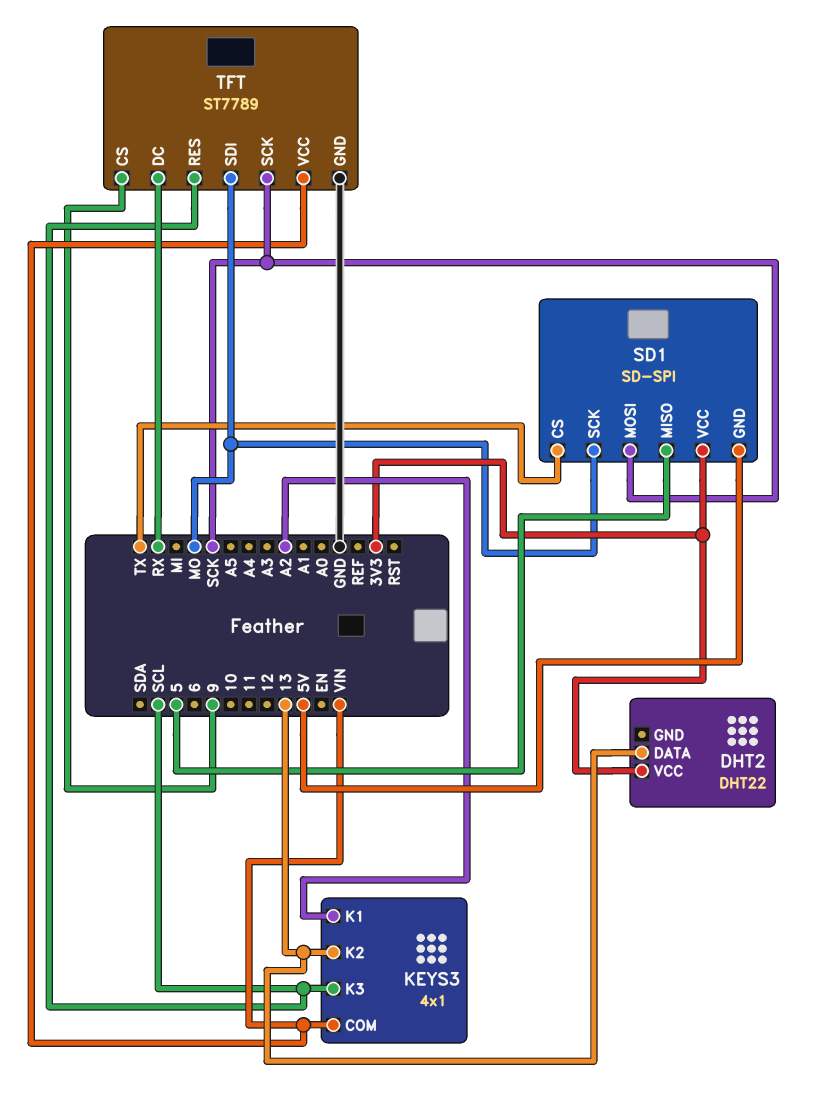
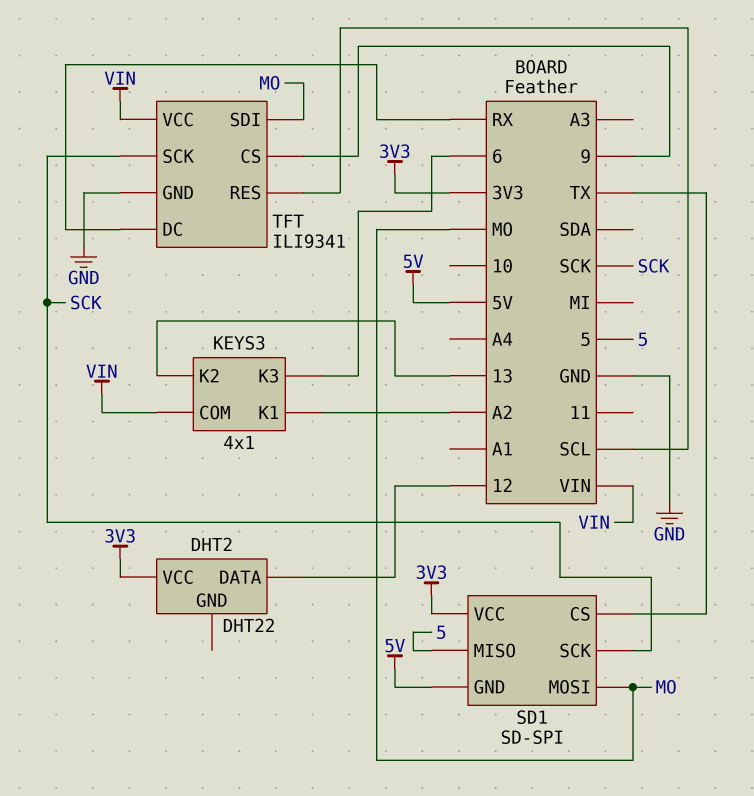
DHT2 pin DATA: 13 -> 12
KEYS3 pin K3: SCL -> 6
SD1 pin MOSI: SCK -> MO
SD1 pin SCK: MO -> SCK
TFT: ST7789 -> ILI9341

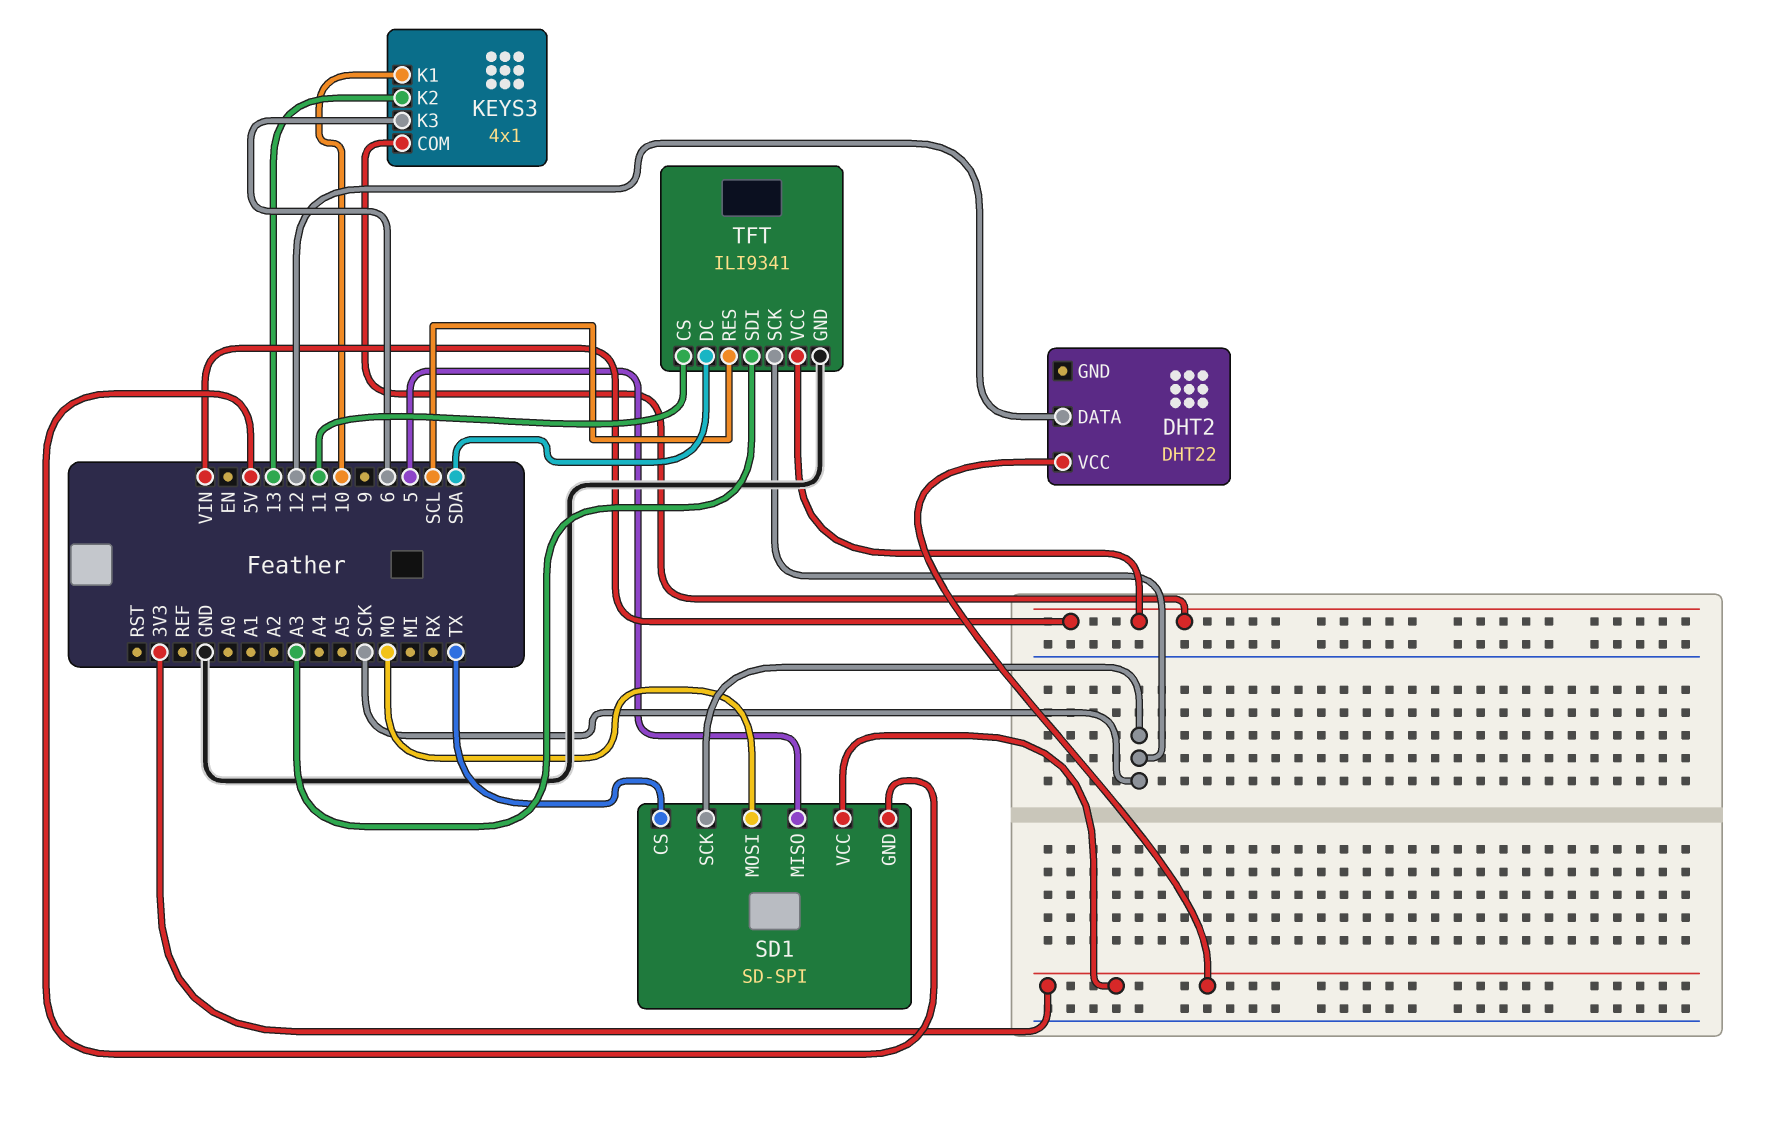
KEYS3 pin K1: A2 -> 10
TFT pin CS: 9 -> 11
TFT pin DC: RX -> SDA
TFT pin SDI: MO -> A3

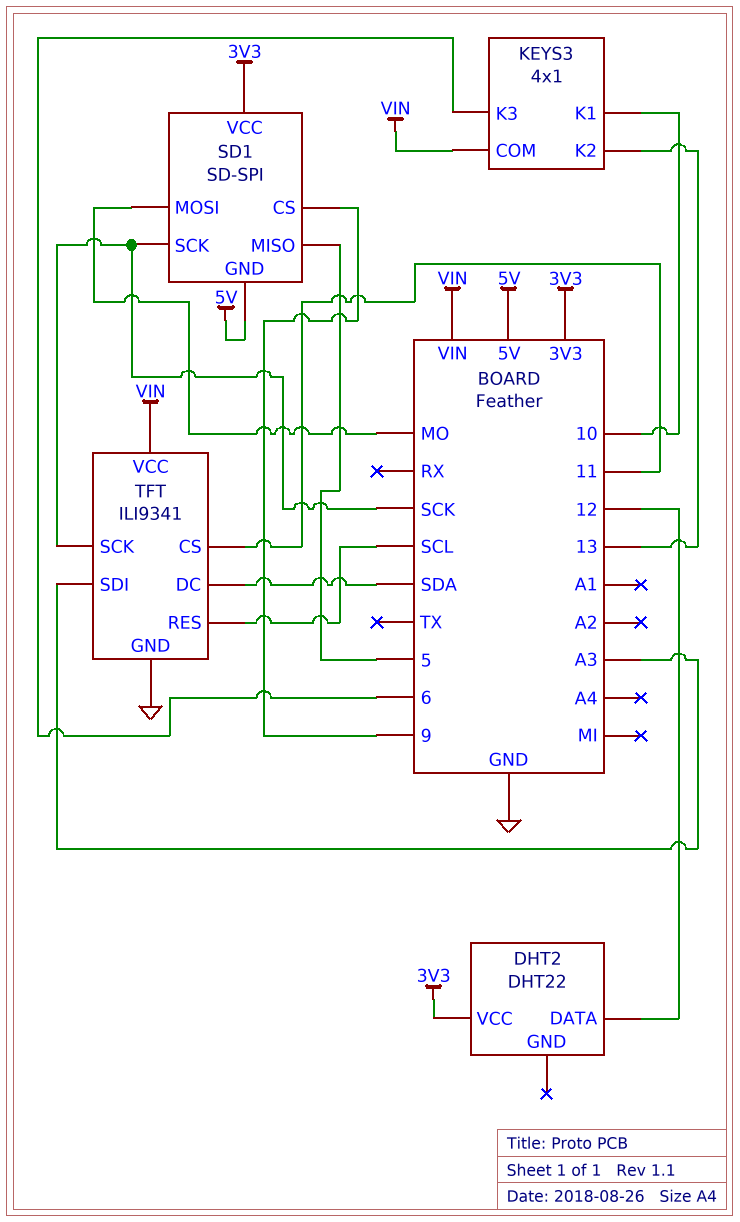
SD1 pin CS: TX -> 9

